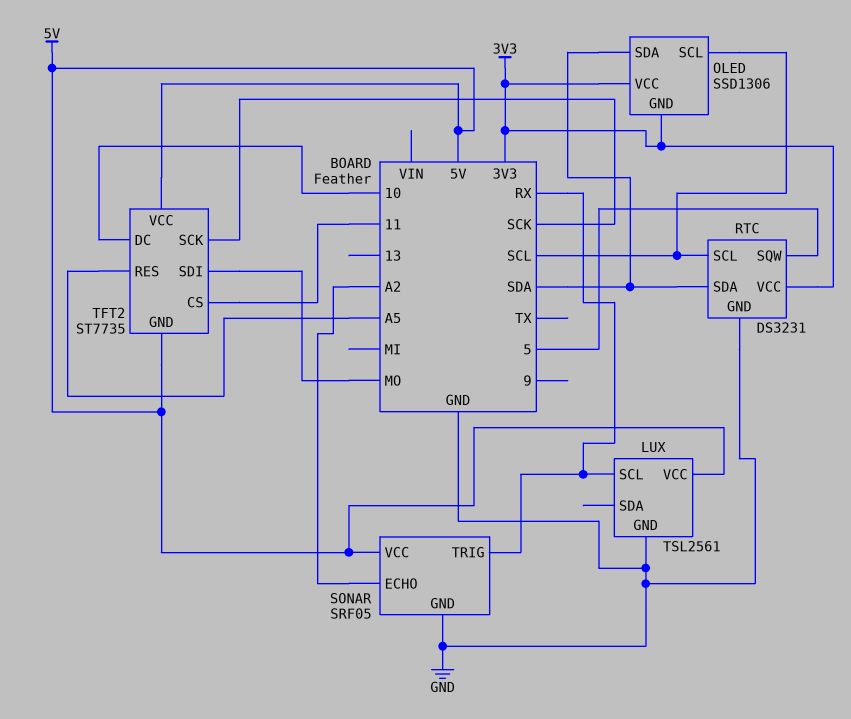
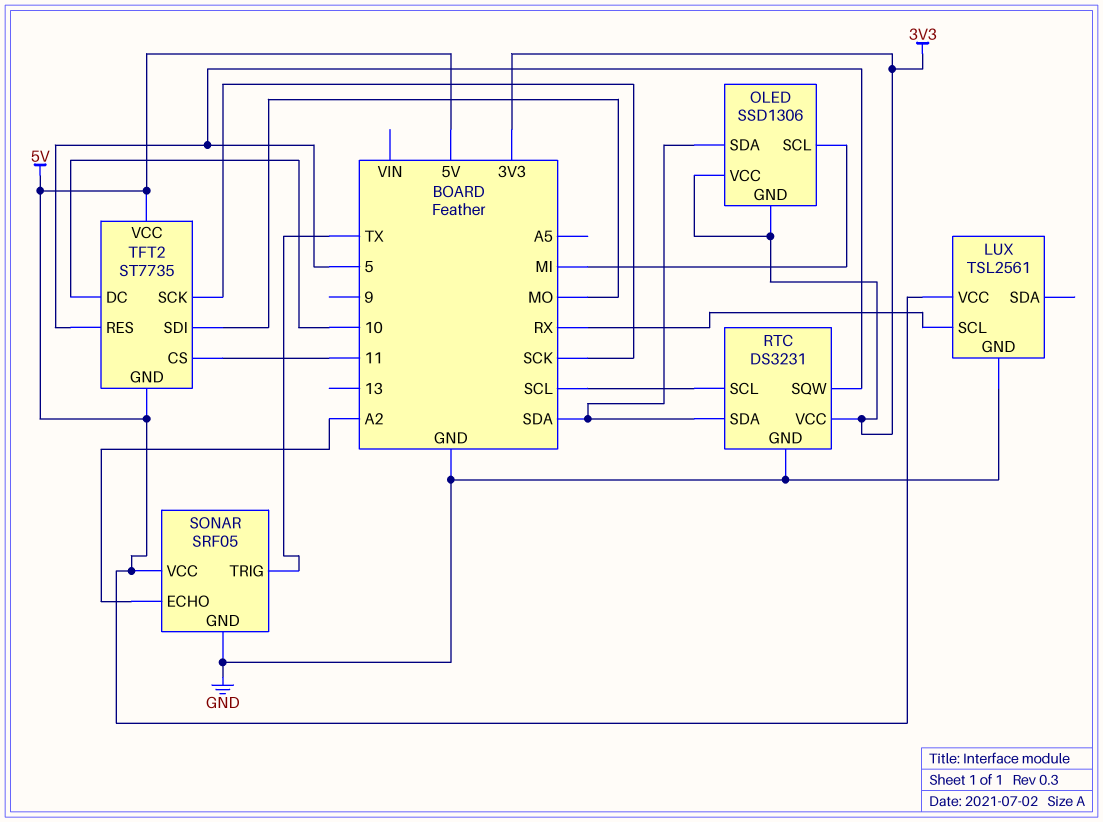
OLED pin SCL: SCL -> MI
SONAR pin TRIG: RX -> TX
TFT2 pin RES: A5 -> 5

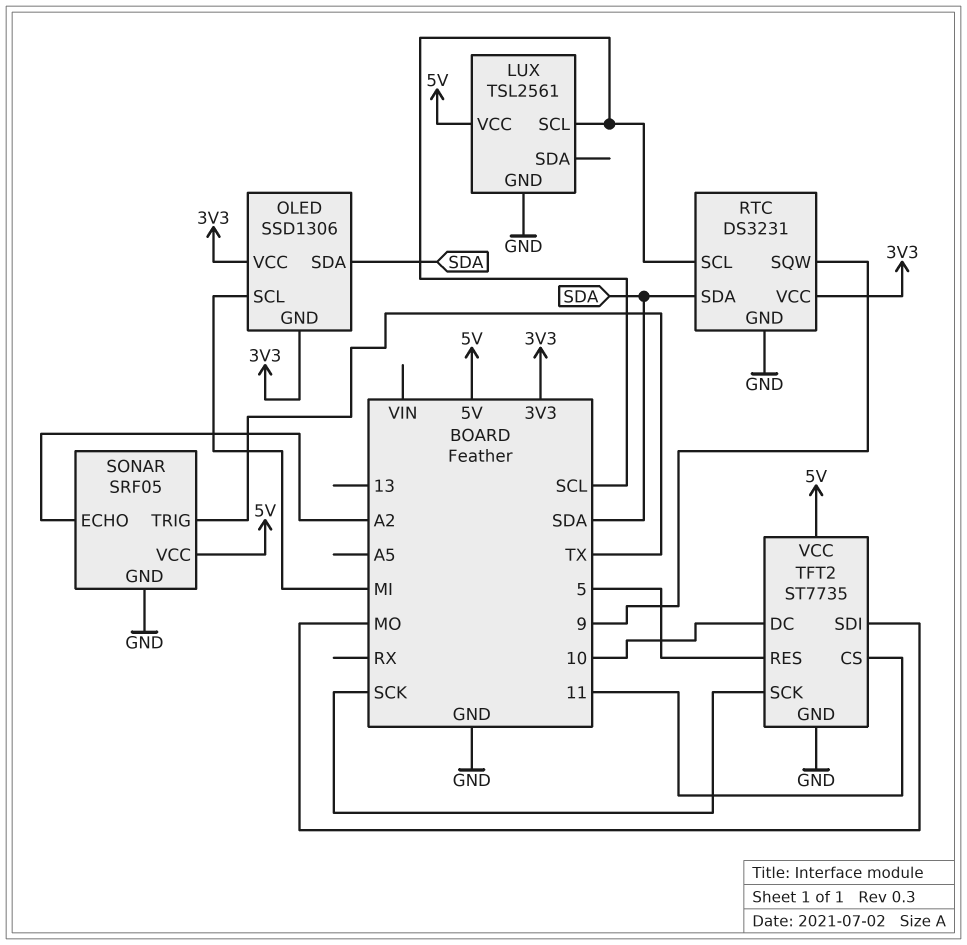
LUX pin SCL: RX -> SCL
RTC pin SQW: 5 -> 9
TFT2 pin GND: 5V -> GND

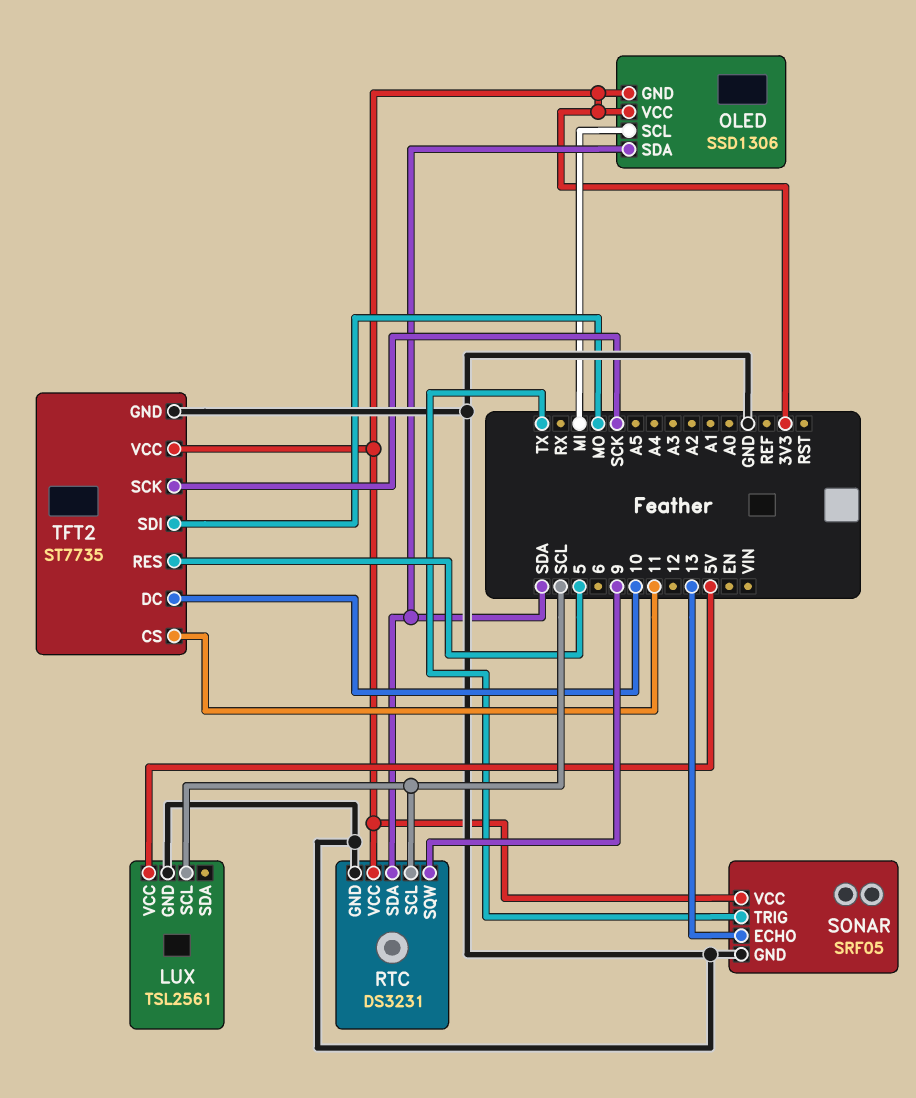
SONAR pin ECHO: A2 -> 13
SONAR pin VCC: 5V -> 3V3
TFT2 pin VCC: 5V -> 3V3

